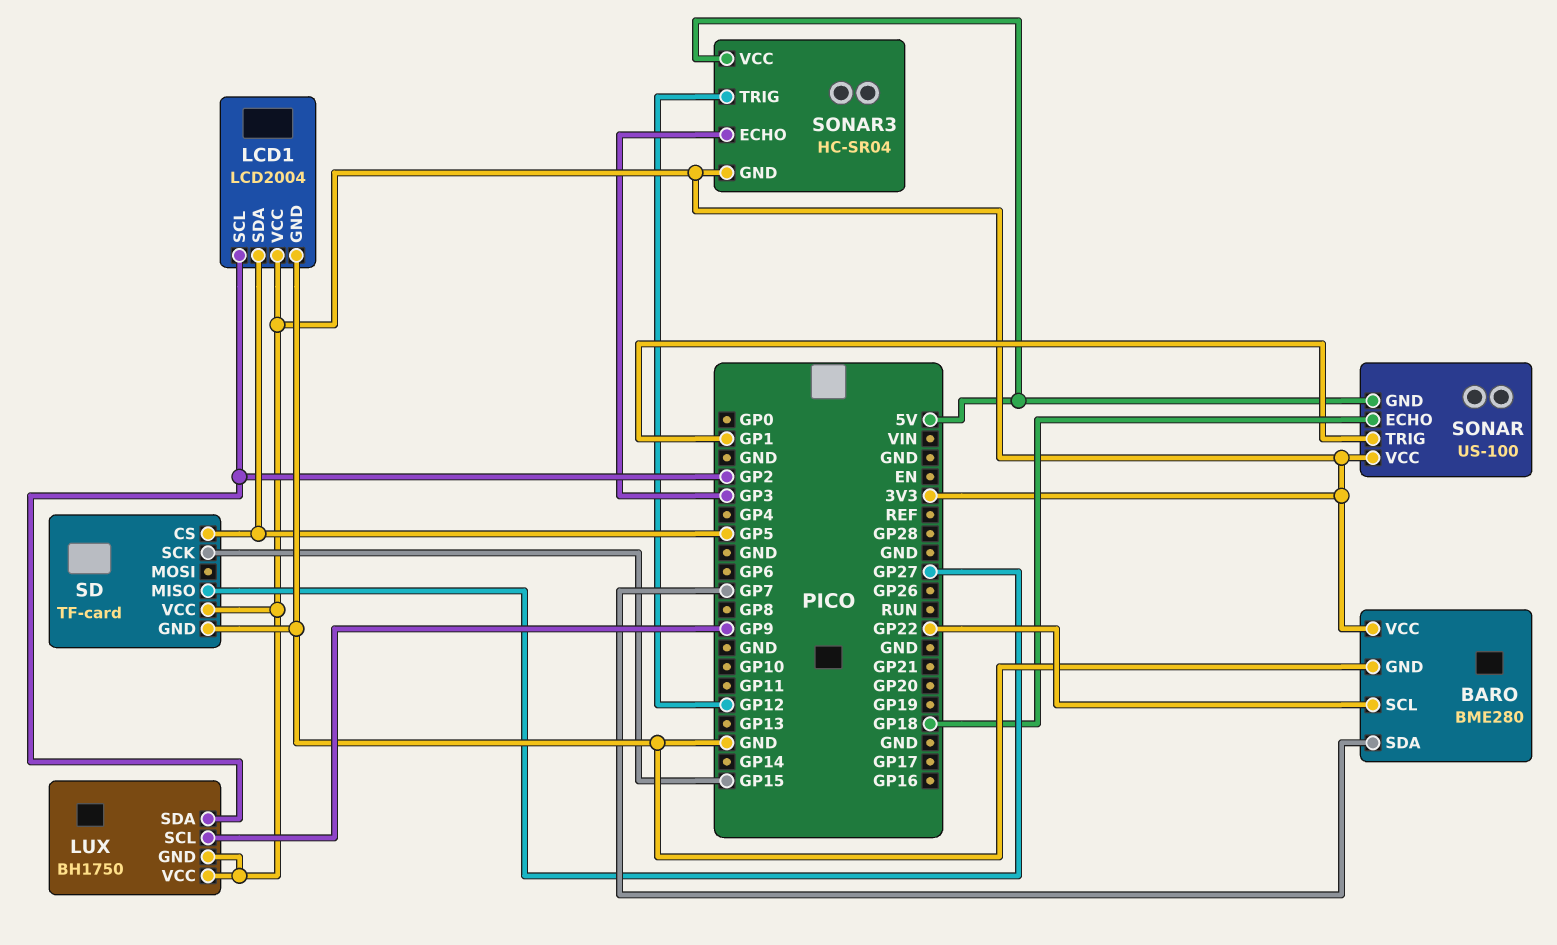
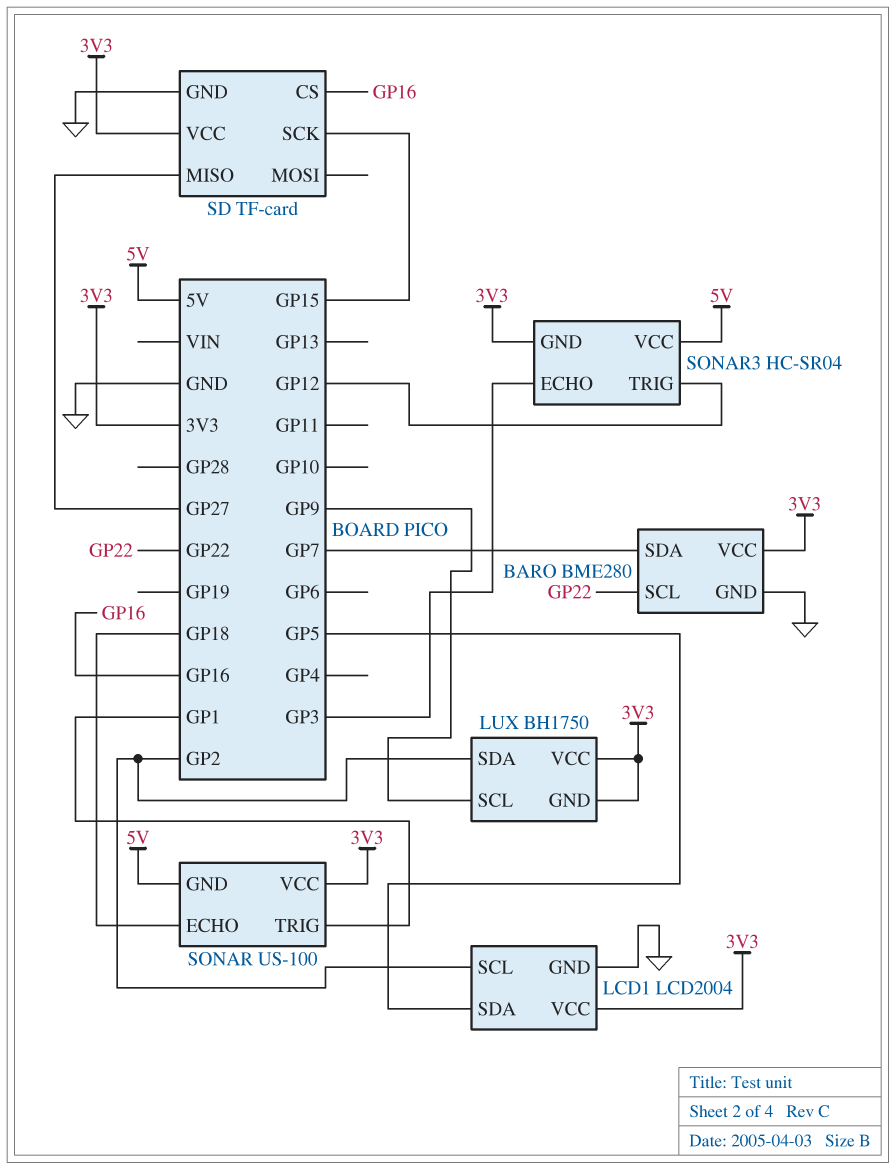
SD pin CS: GP5 -> GP16

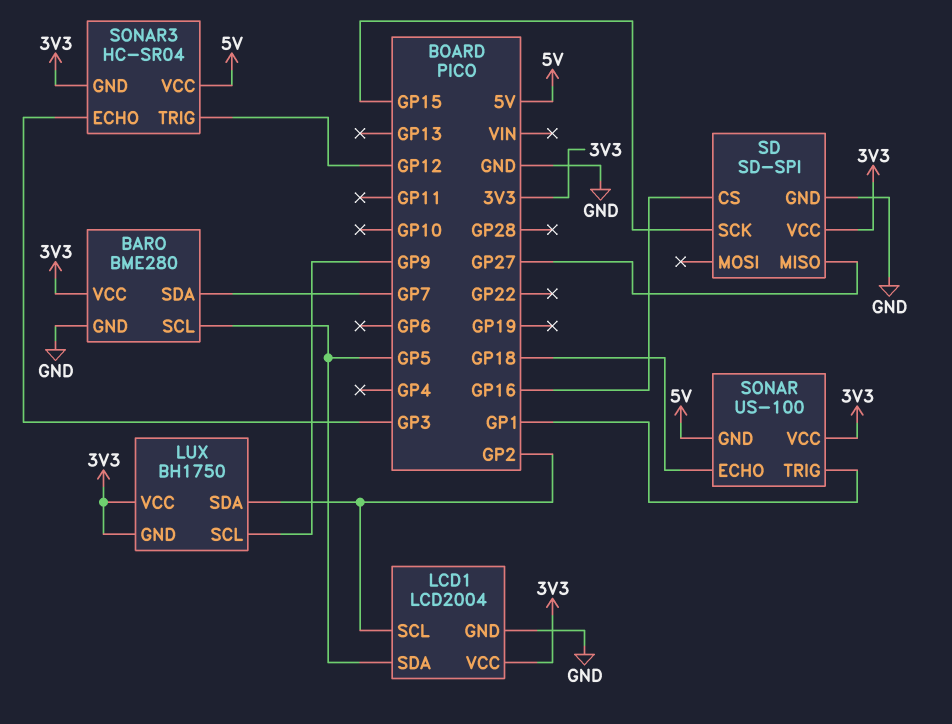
BARO pin SCL: GP22 -> GP5
SD: TF-card -> SD-SPI

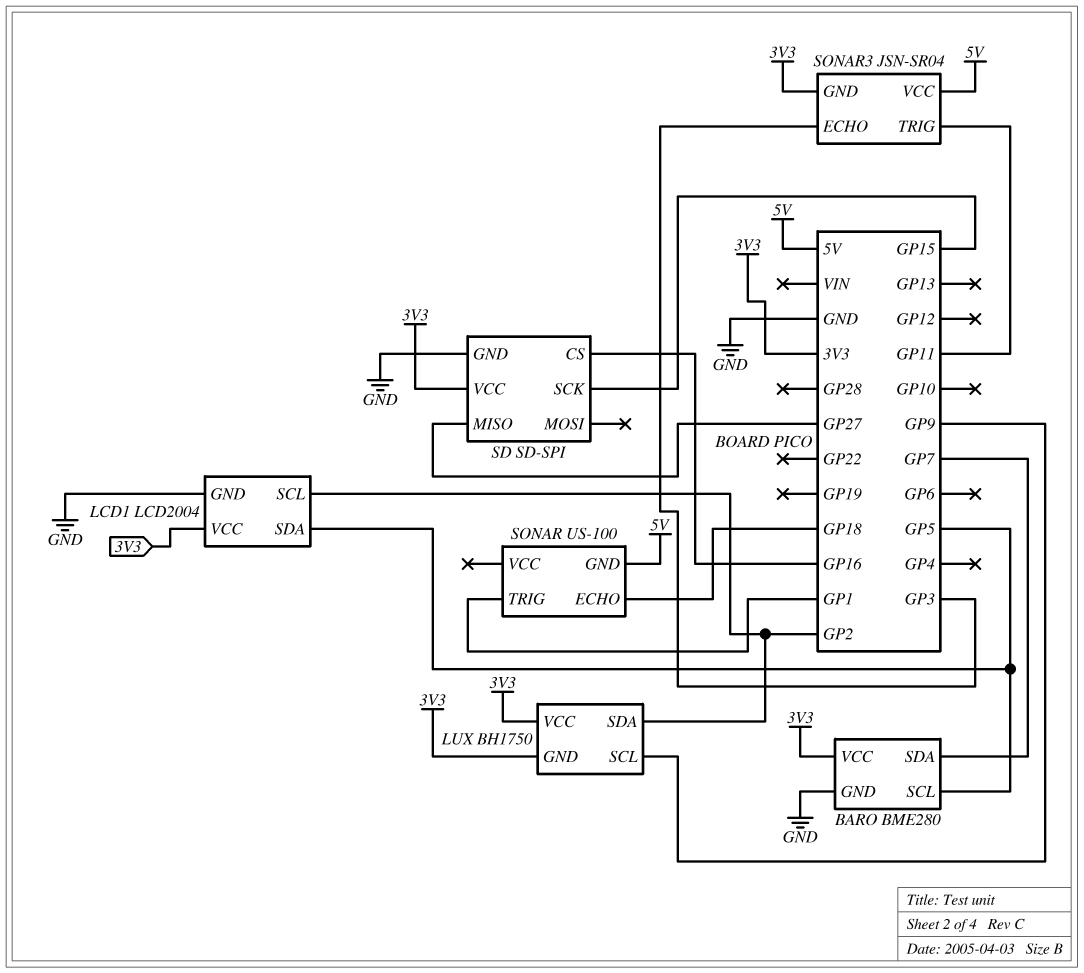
SONAR pin VCC: 3V3 -> none
SONAR3: HC-SR04 -> JSN-SR04
SONAR3 pin TRIG: GP12 -> GP11

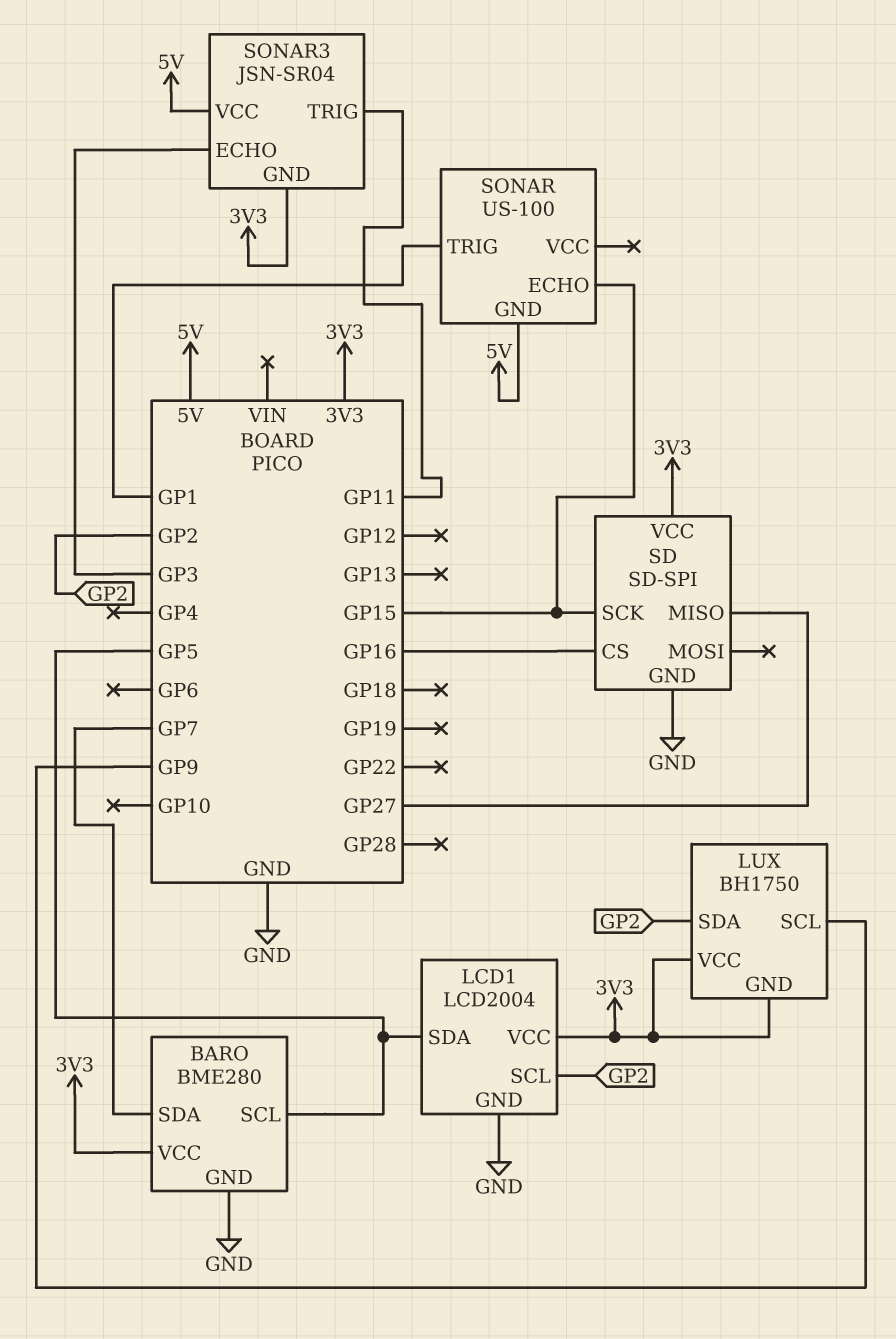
SONAR pin ECHO: GP18 -> GP15

